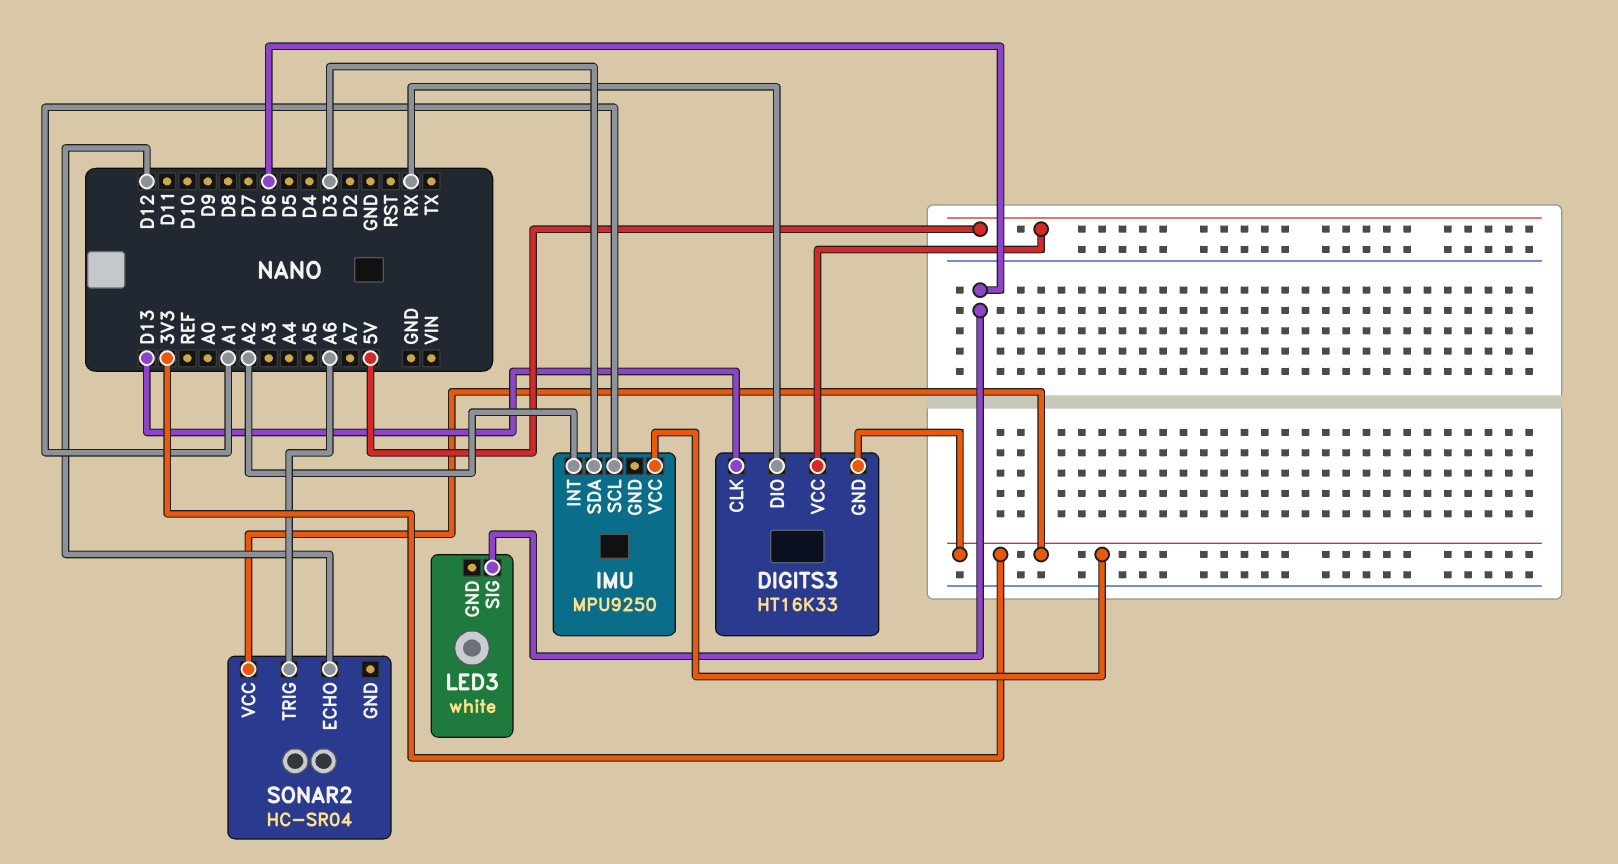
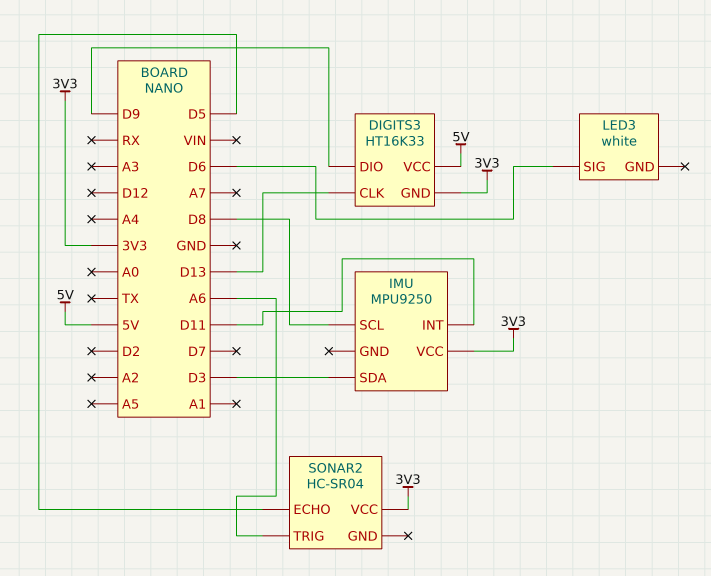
DIGITS3 pin DIO: RX -> D9
IMU pin INT: A2 -> D11
IMU pin SCL: A1 -> D8
SONAR2 pin ECHO: D12 -> D5

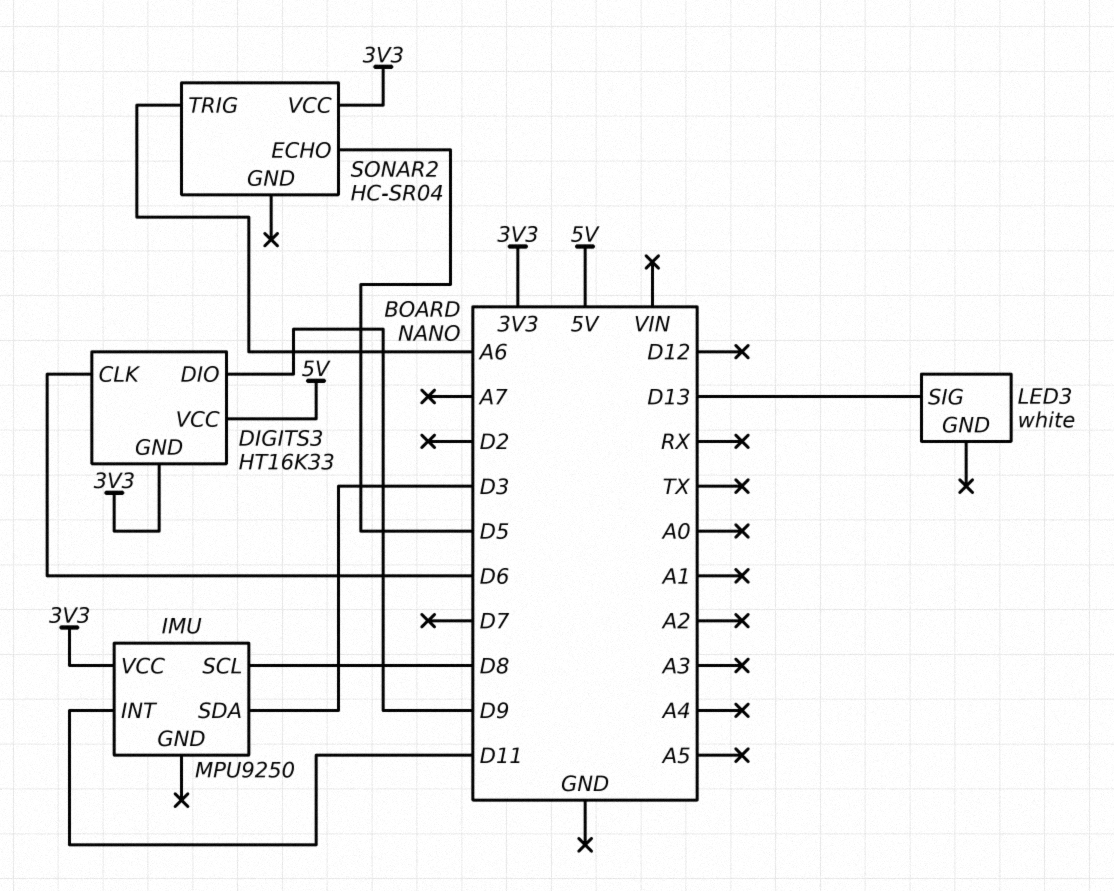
DIGITS3 pin CLK: D13 -> D6
LED3 pin SIG: D6 -> D13

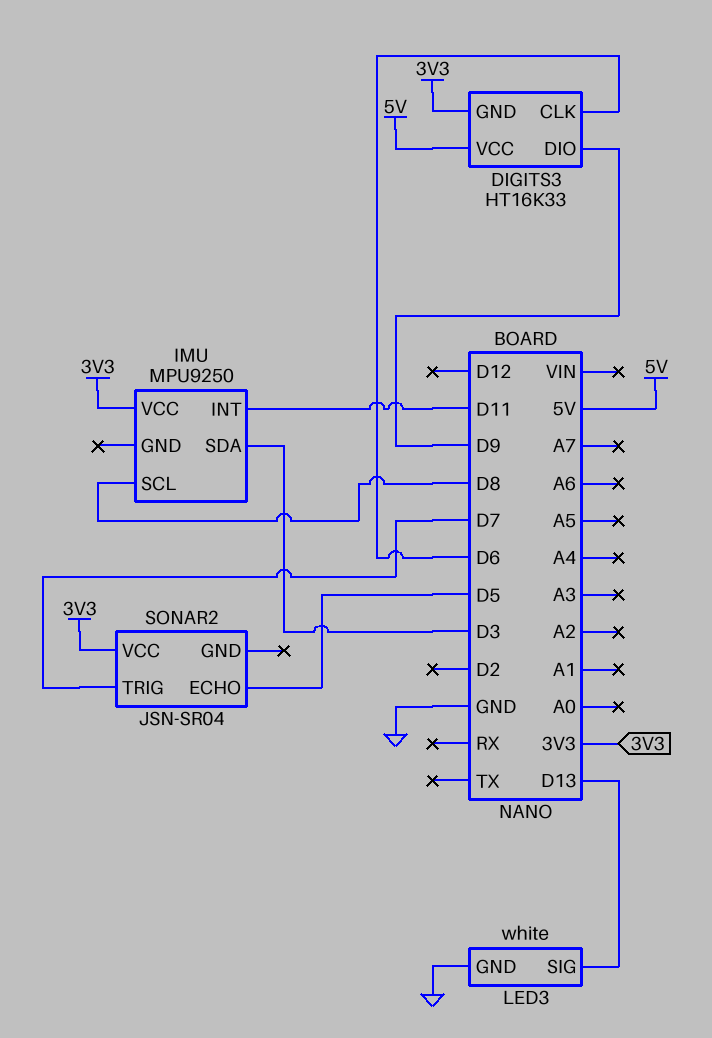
LED3 pin GND: none -> GND
SONAR2: HC-SR04 -> JSN-SR04
SONAR2 pin TRIG: A6 -> D7

